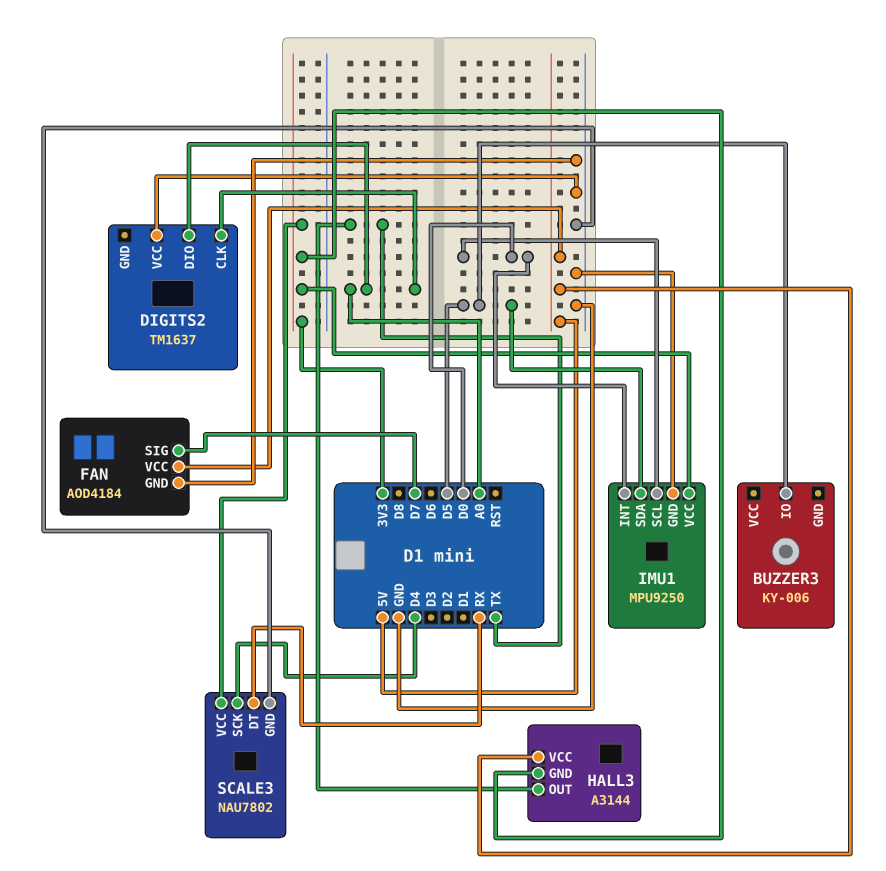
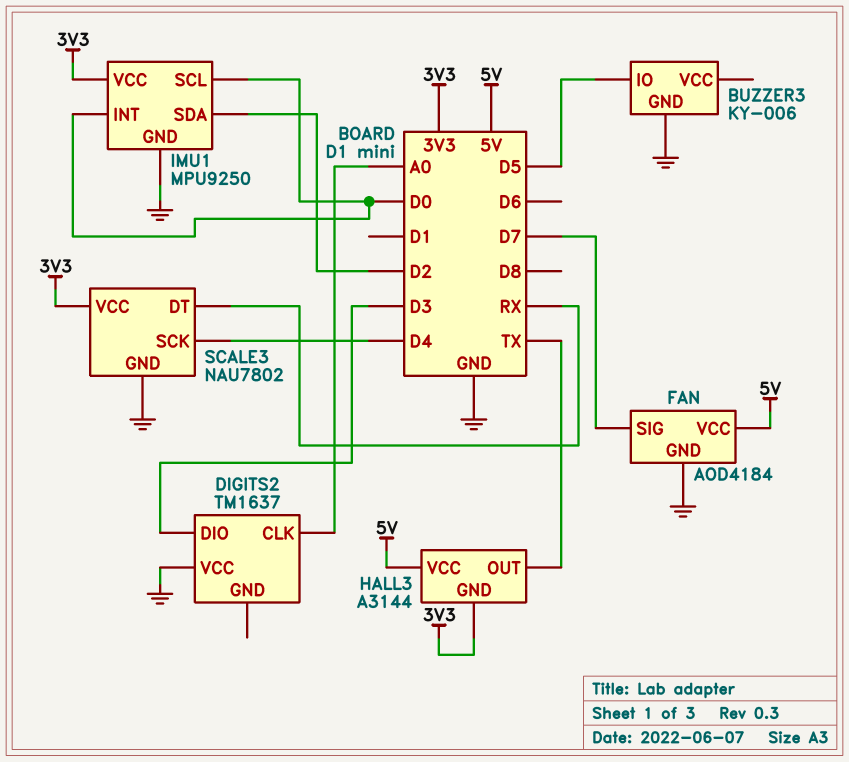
BUZZER3 pin GND: none -> GND
DIGITS2 pin DIO: A0 -> D3
IMU1 pin SDA: D5 -> D2

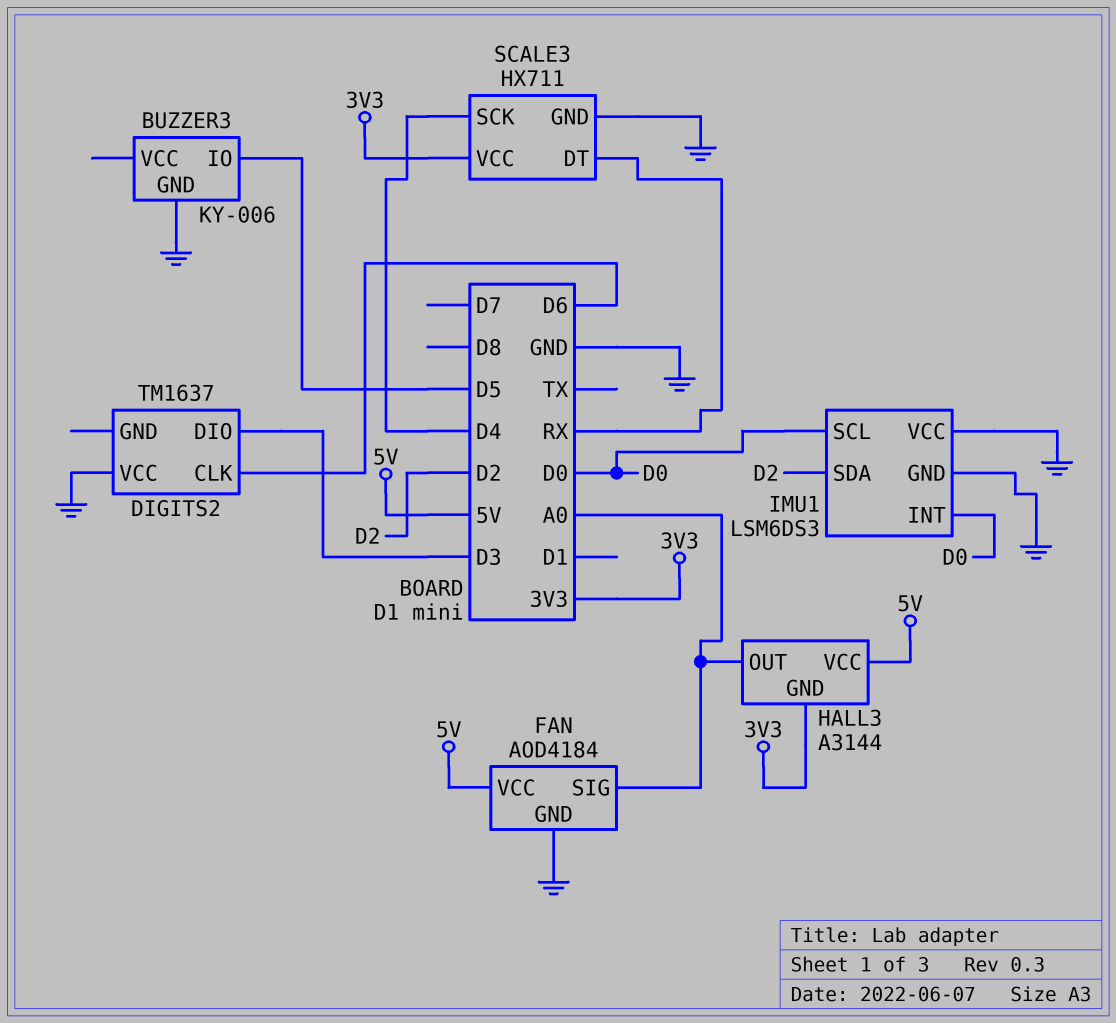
DIGITS2 pin CLK: A0 -> D6
FAN pin SIG: D7 -> A0
HALL3 pin OUT: TX -> A0
IMU1: MPU9250 -> LSM6DS3
IMU1 pin VCC: 3V3 -> GND
SCALE3: NAU7802 -> HX711

